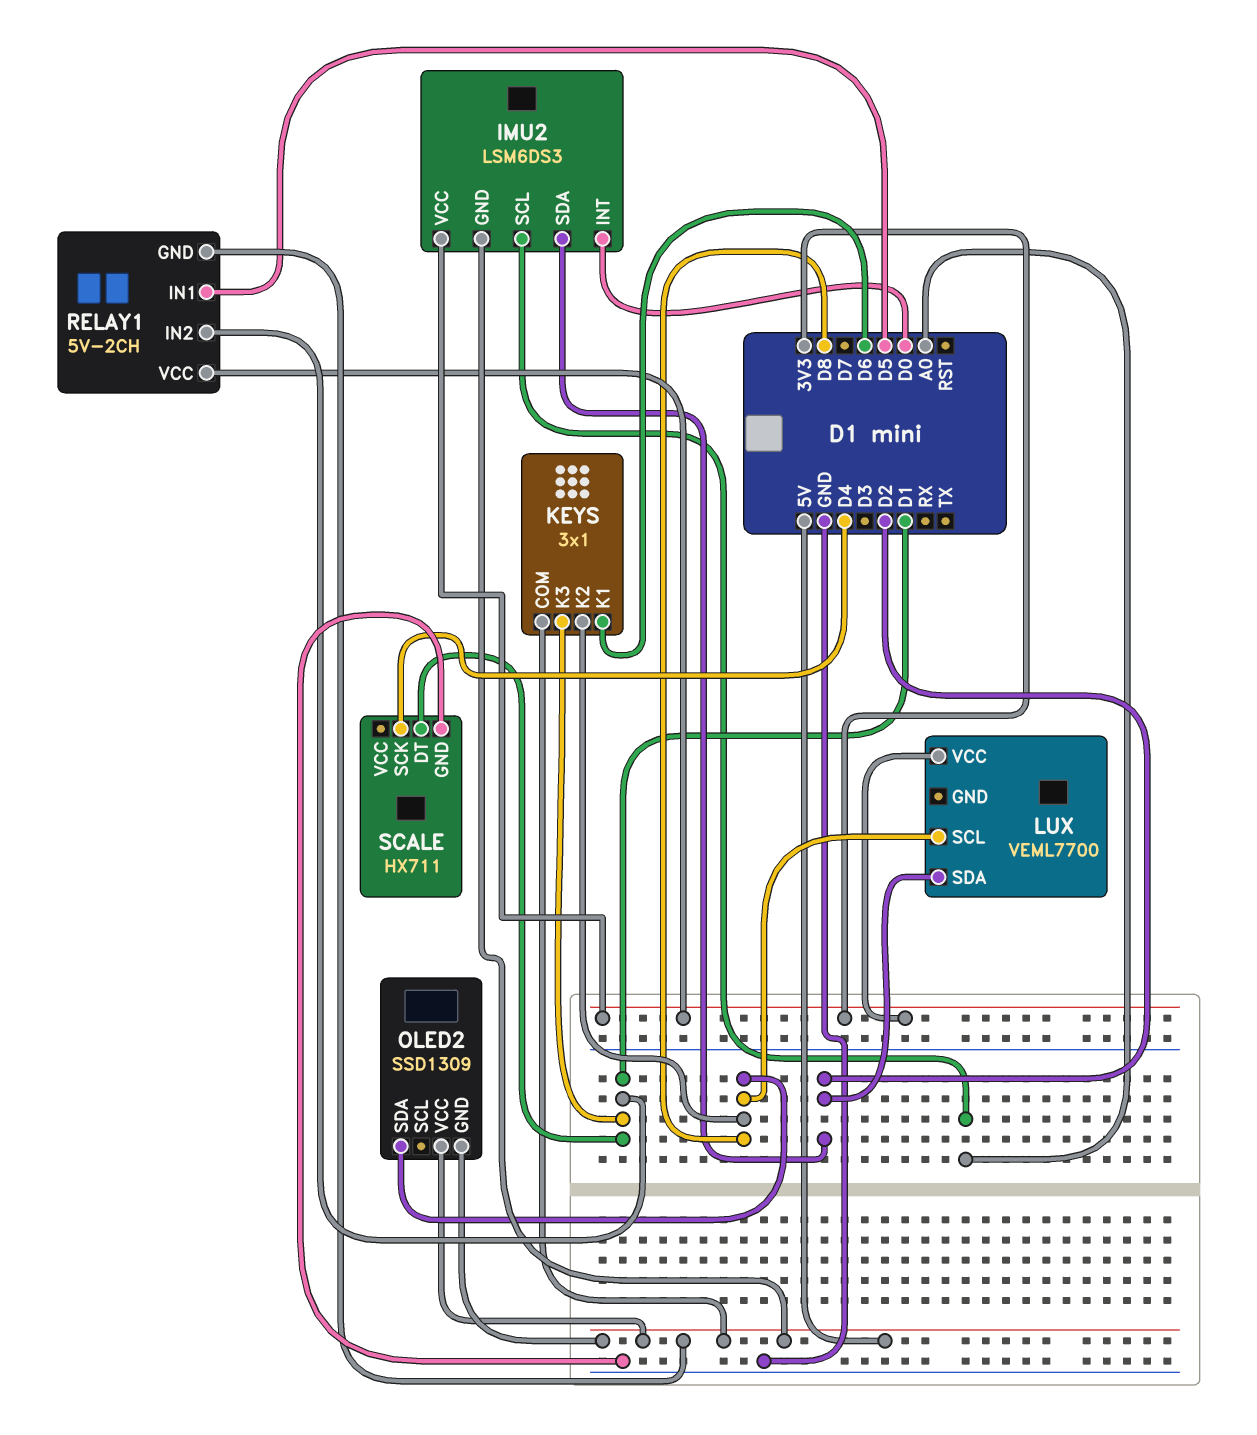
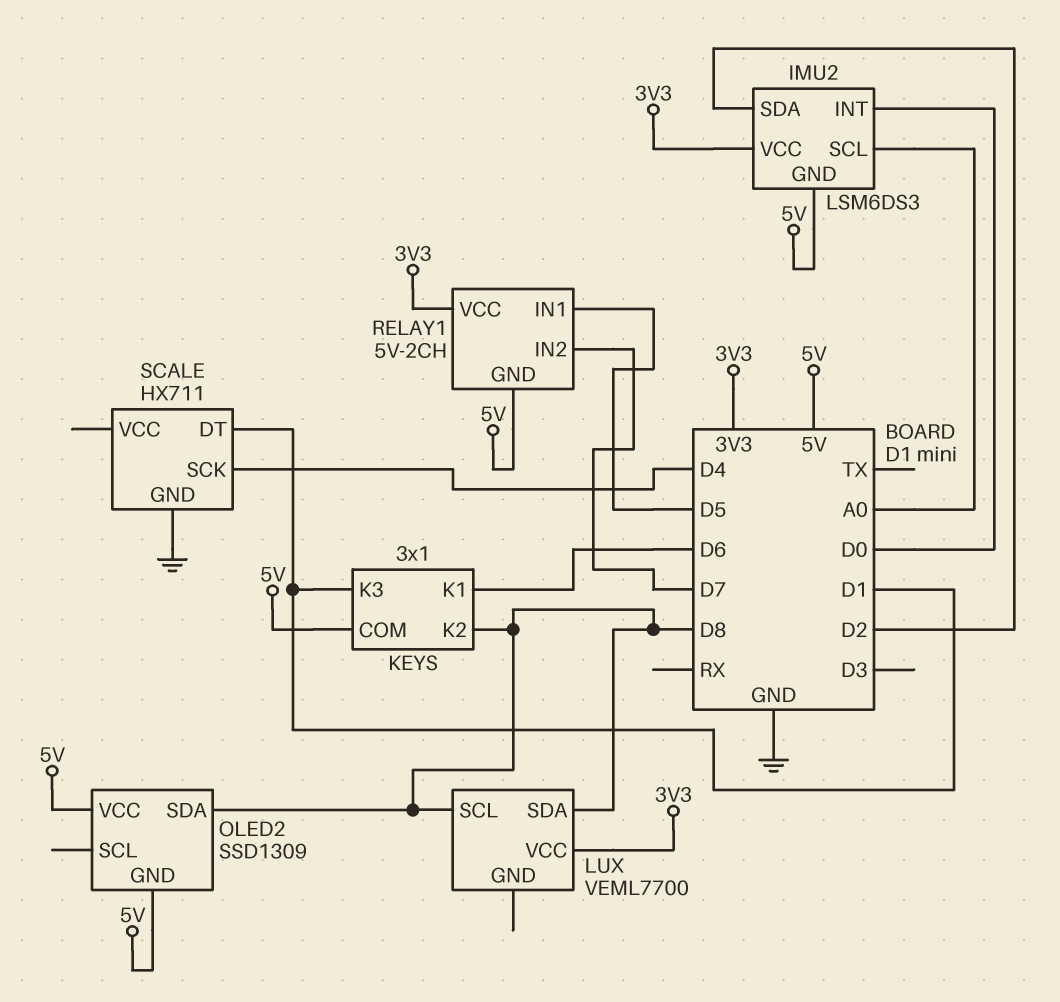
LUX pin SDA: D2 -> D8
RELAY1 pin IN2: D1 -> D7

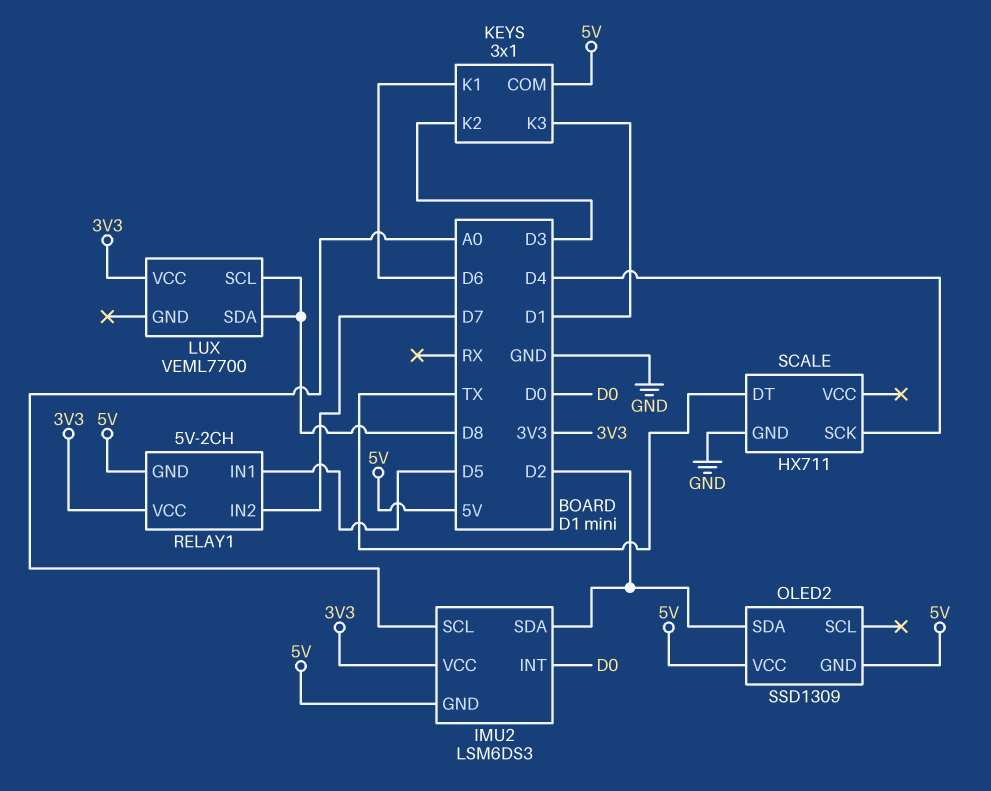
KEYS pin K2: D8 -> D3
OLED2 pin SDA: D8 -> D2
SCALE pin DT: D1 -> TX

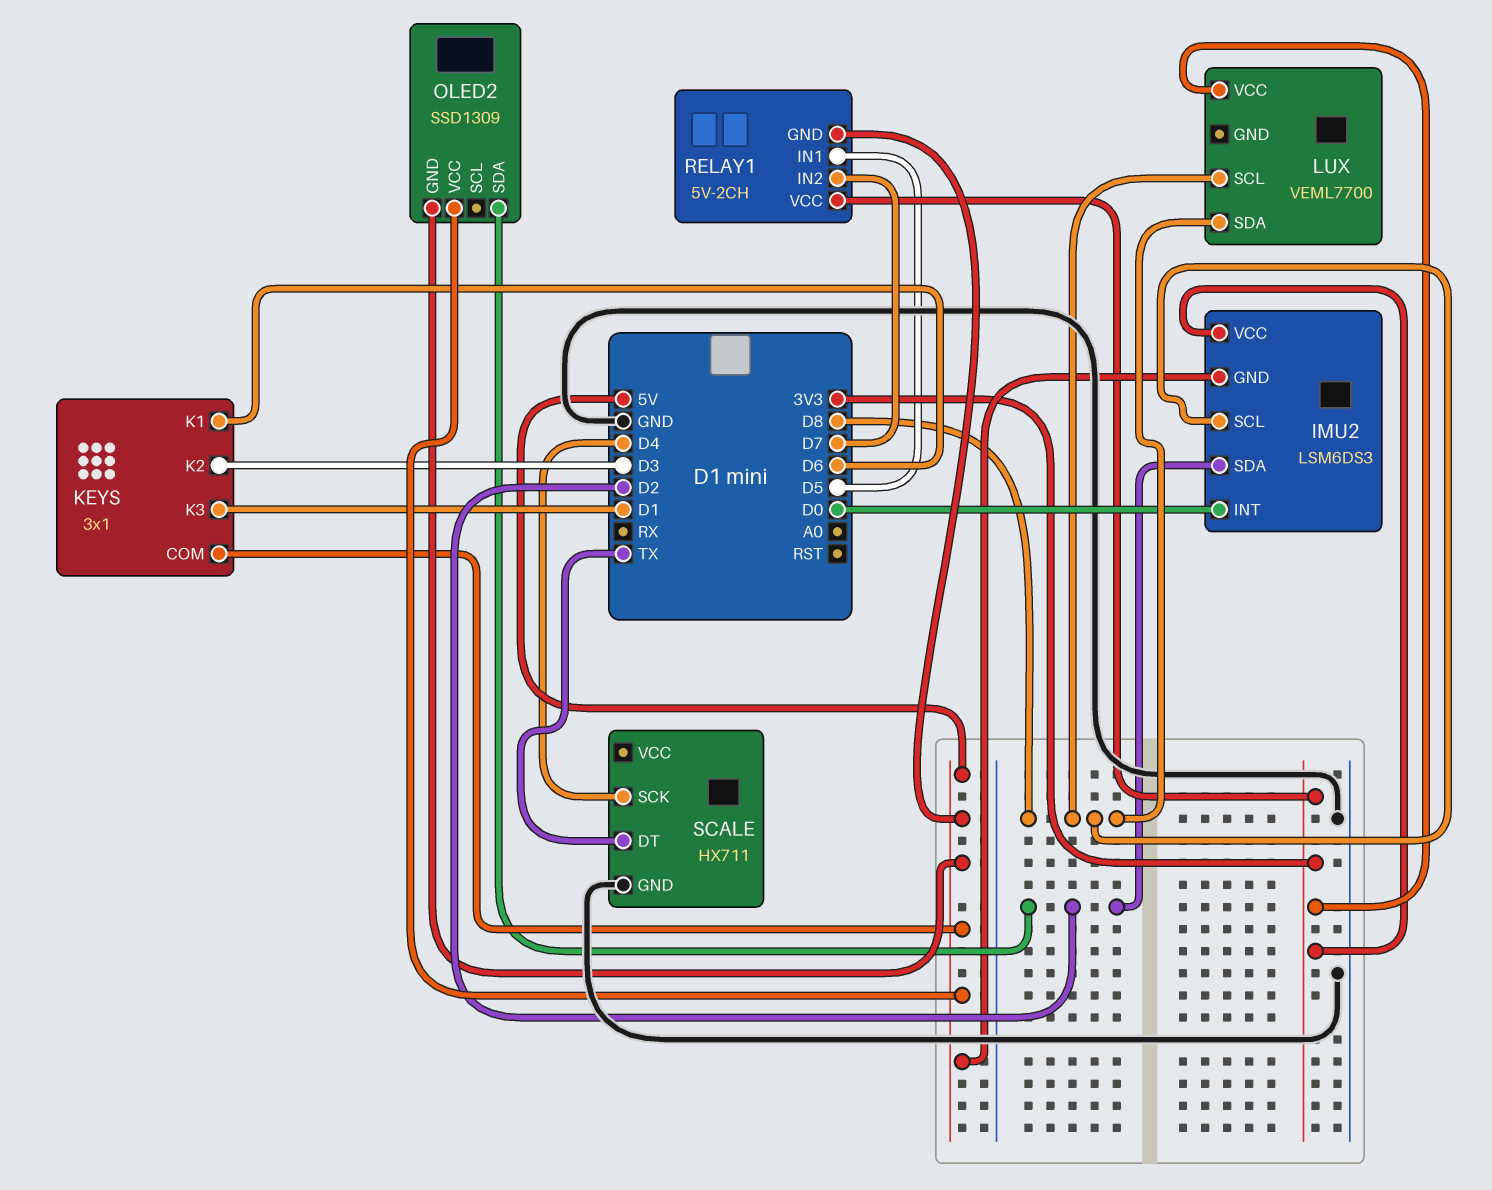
IMU2 pin SCL: A0 -> D8

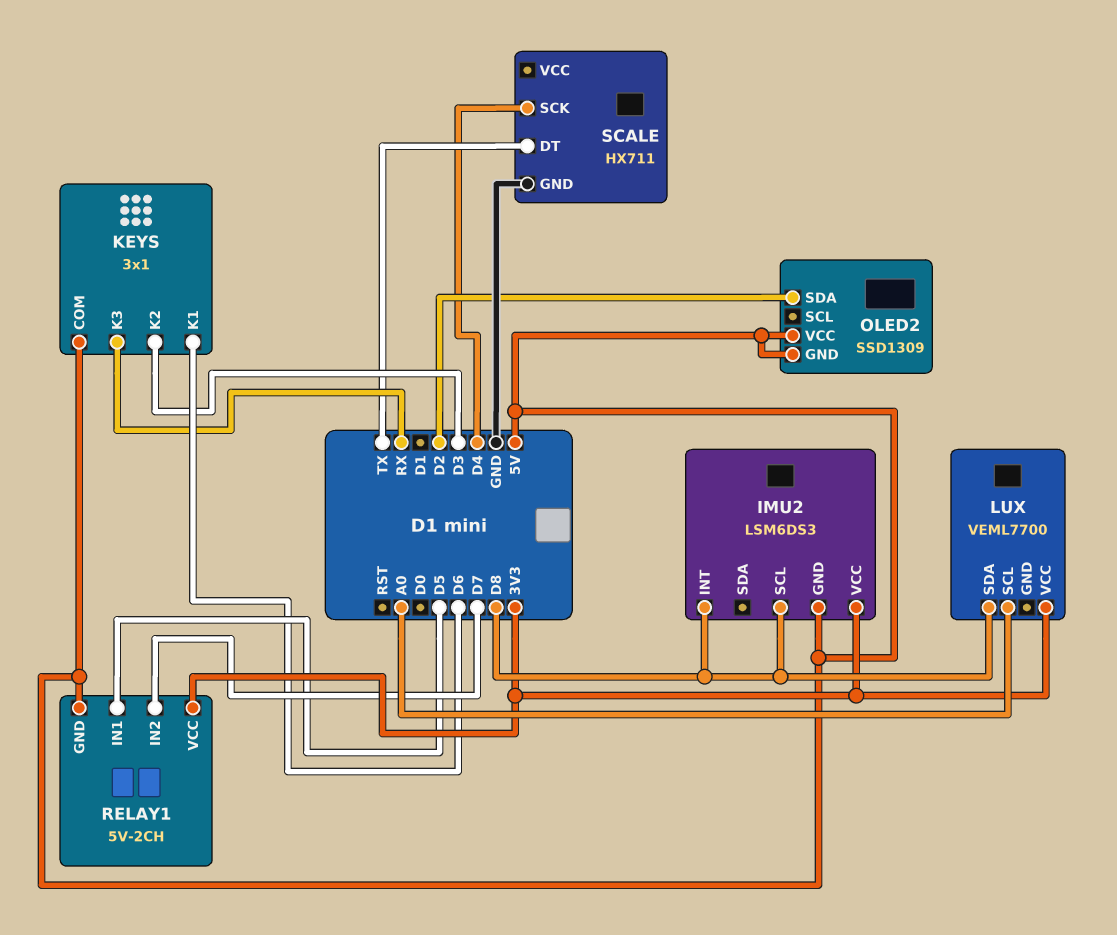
IMU2 pin INT: D0 -> D8
IMU2 pin SDA: D2 -> none
KEYS pin K3: D1 -> RX
LUX pin SCL: D8 -> A0

